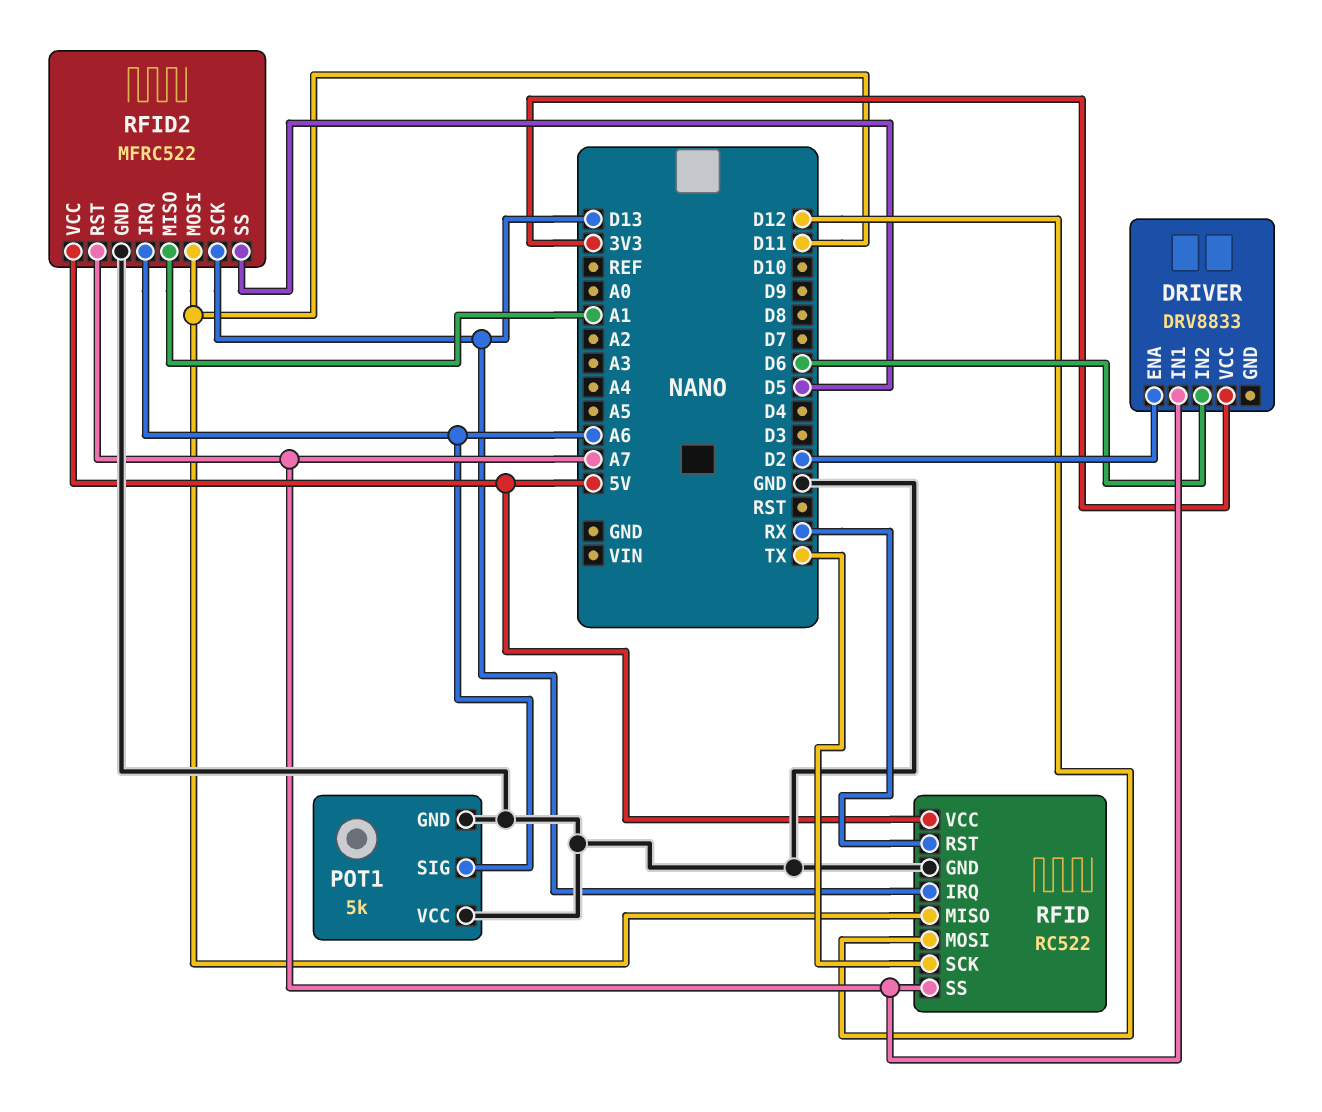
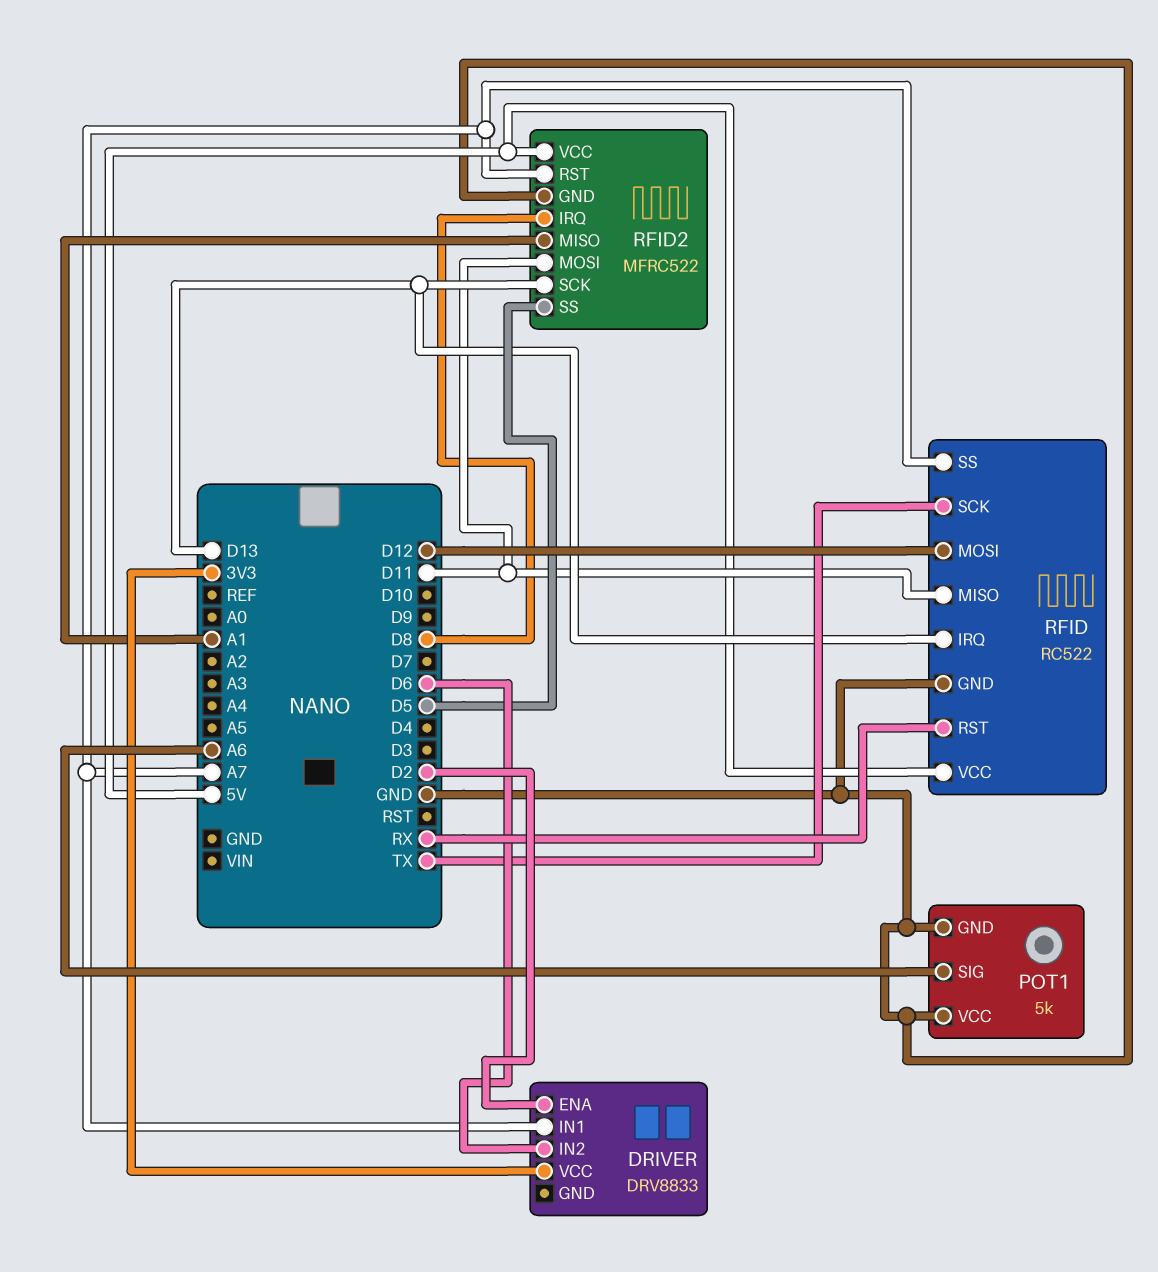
RFID2 pin IRQ: A6 -> D8

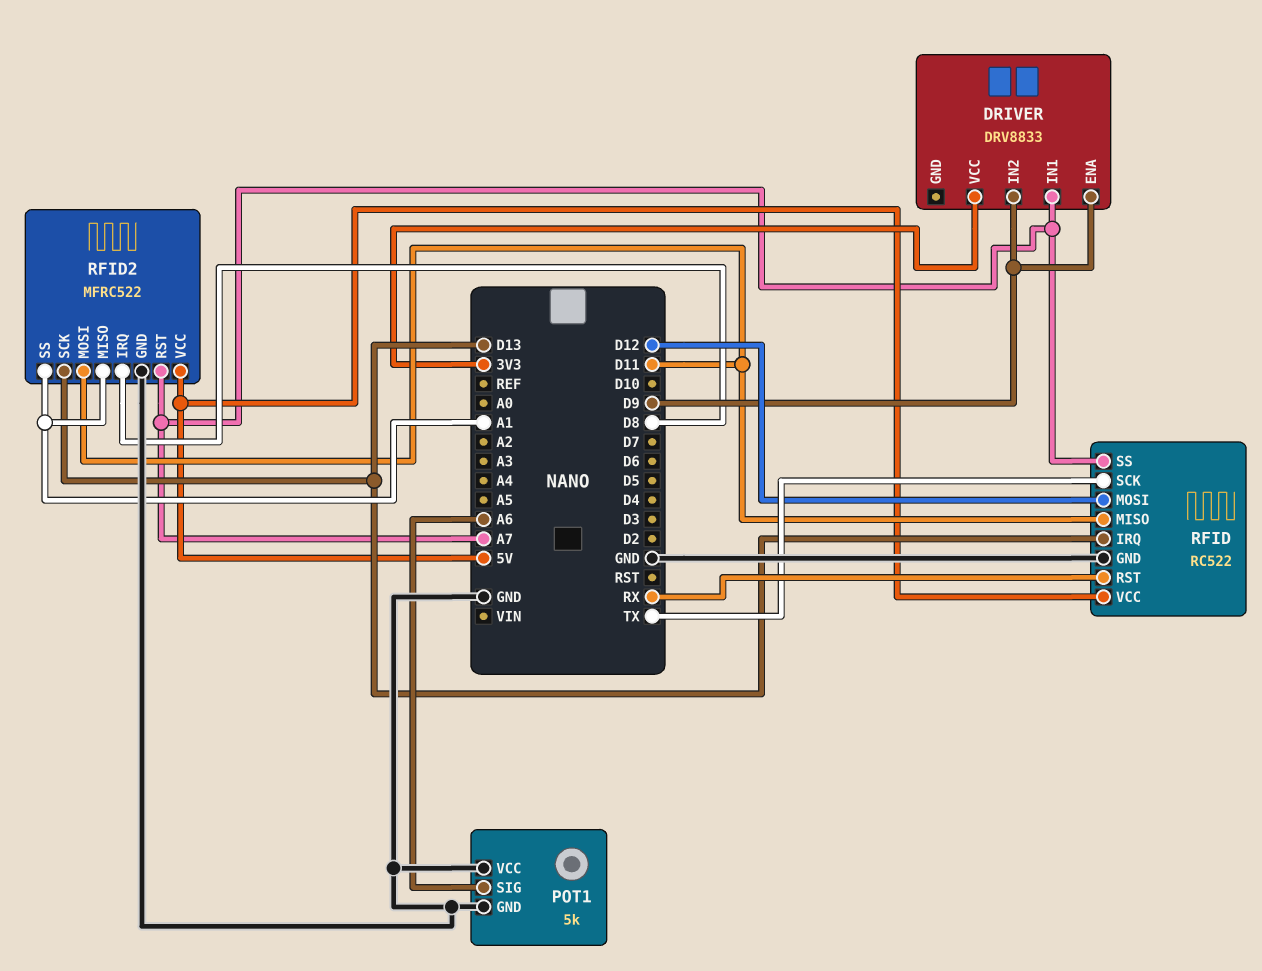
DRIVER pin ENA: D2 -> D9
DRIVER pin IN2: D6 -> D9
RFID2 pin SS: D5 -> A1

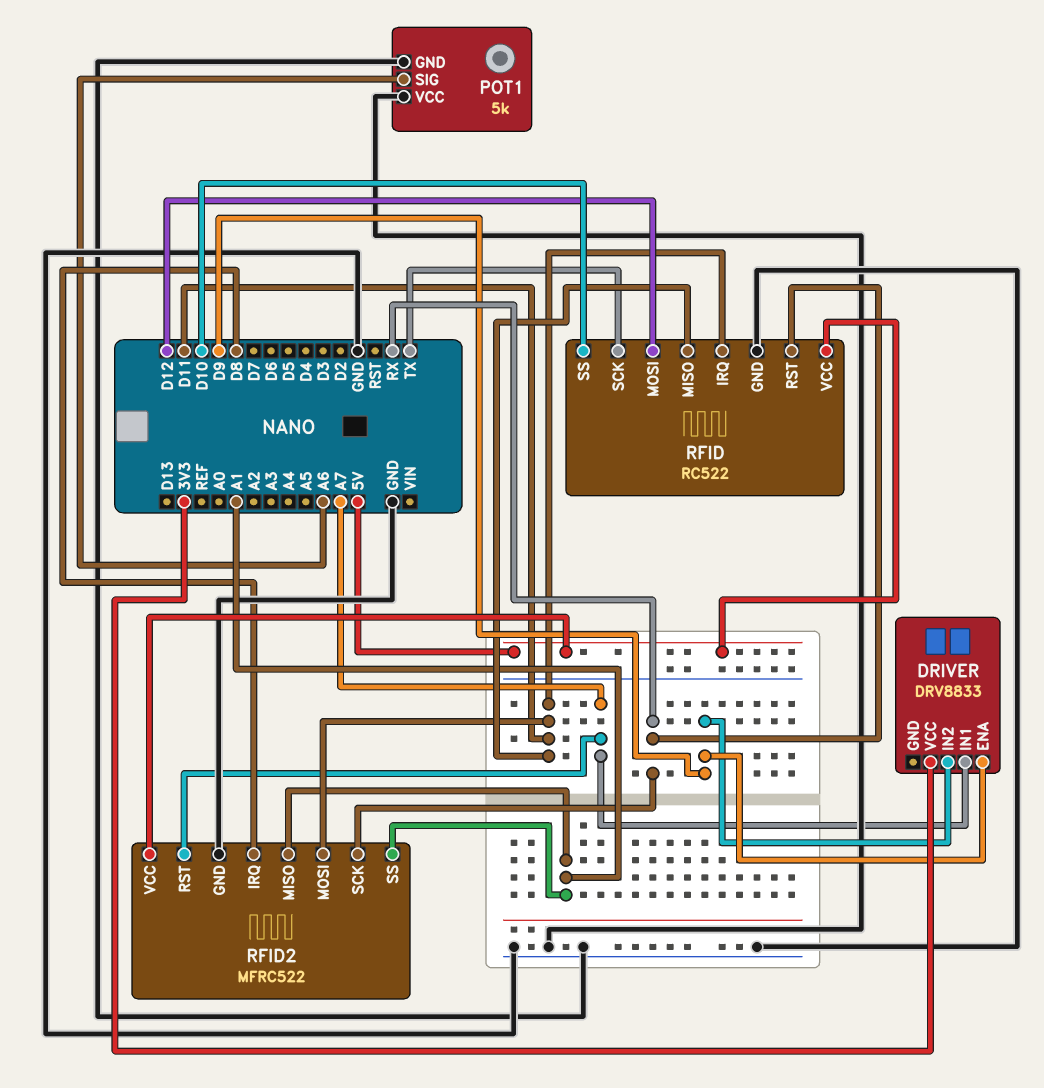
RFID pin IRQ: D13 -> D11
RFID pin SS: A7 -> D10
RFID2 pin SCK: D13 -> RX

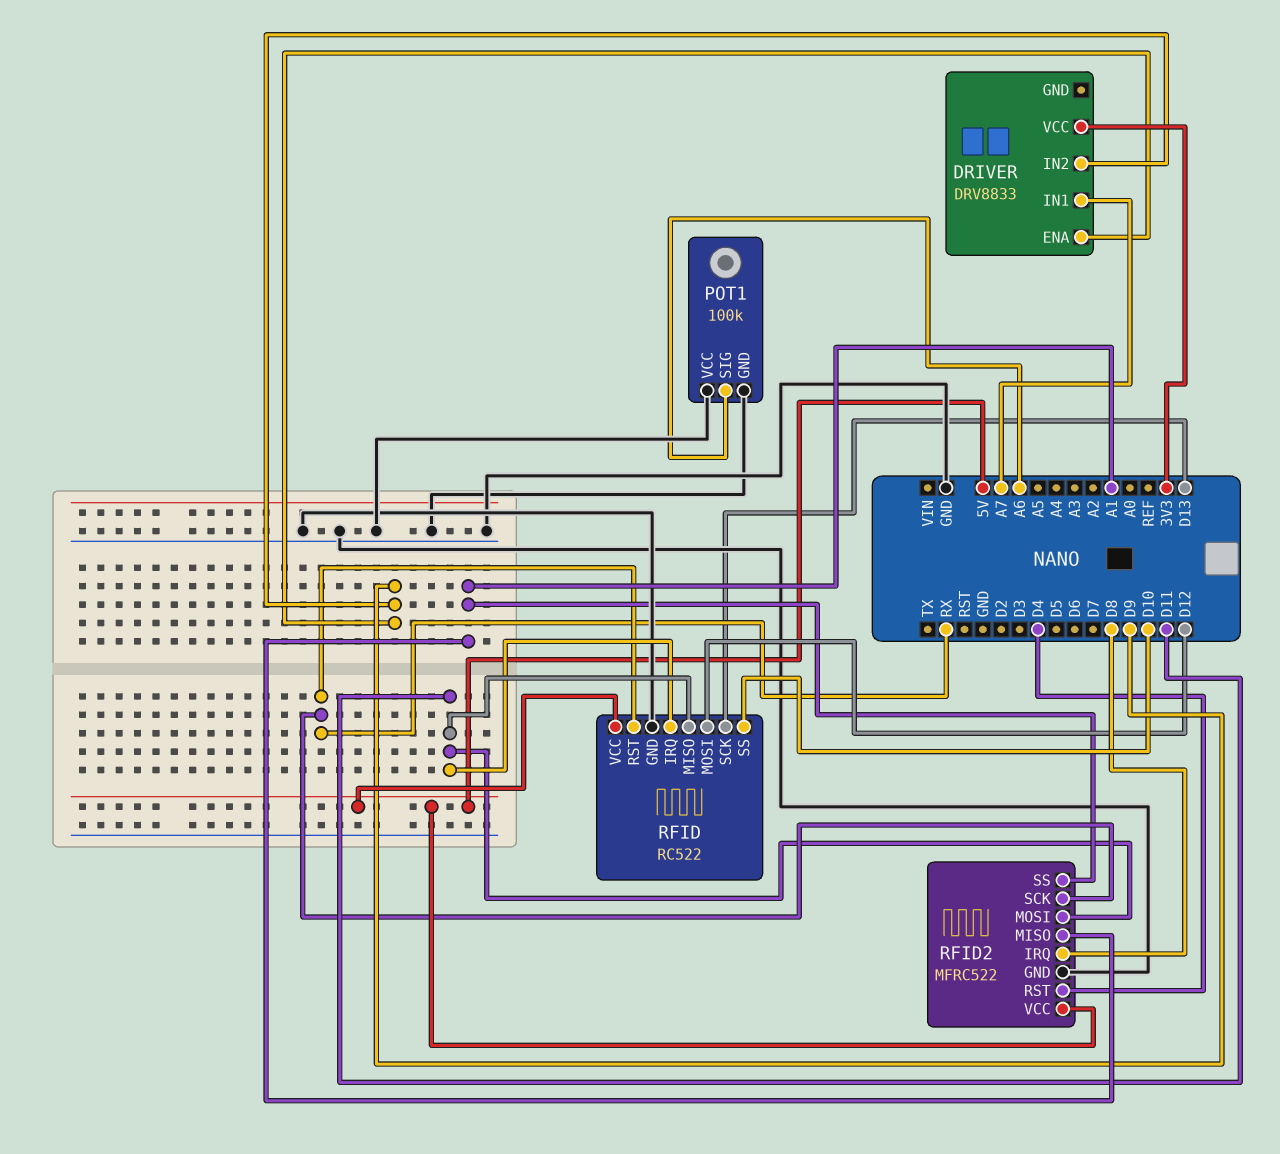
POT1: 5k -> 100k
RFID pin SCK: TX -> D13
RFID2 pin RST: A7 -> D4

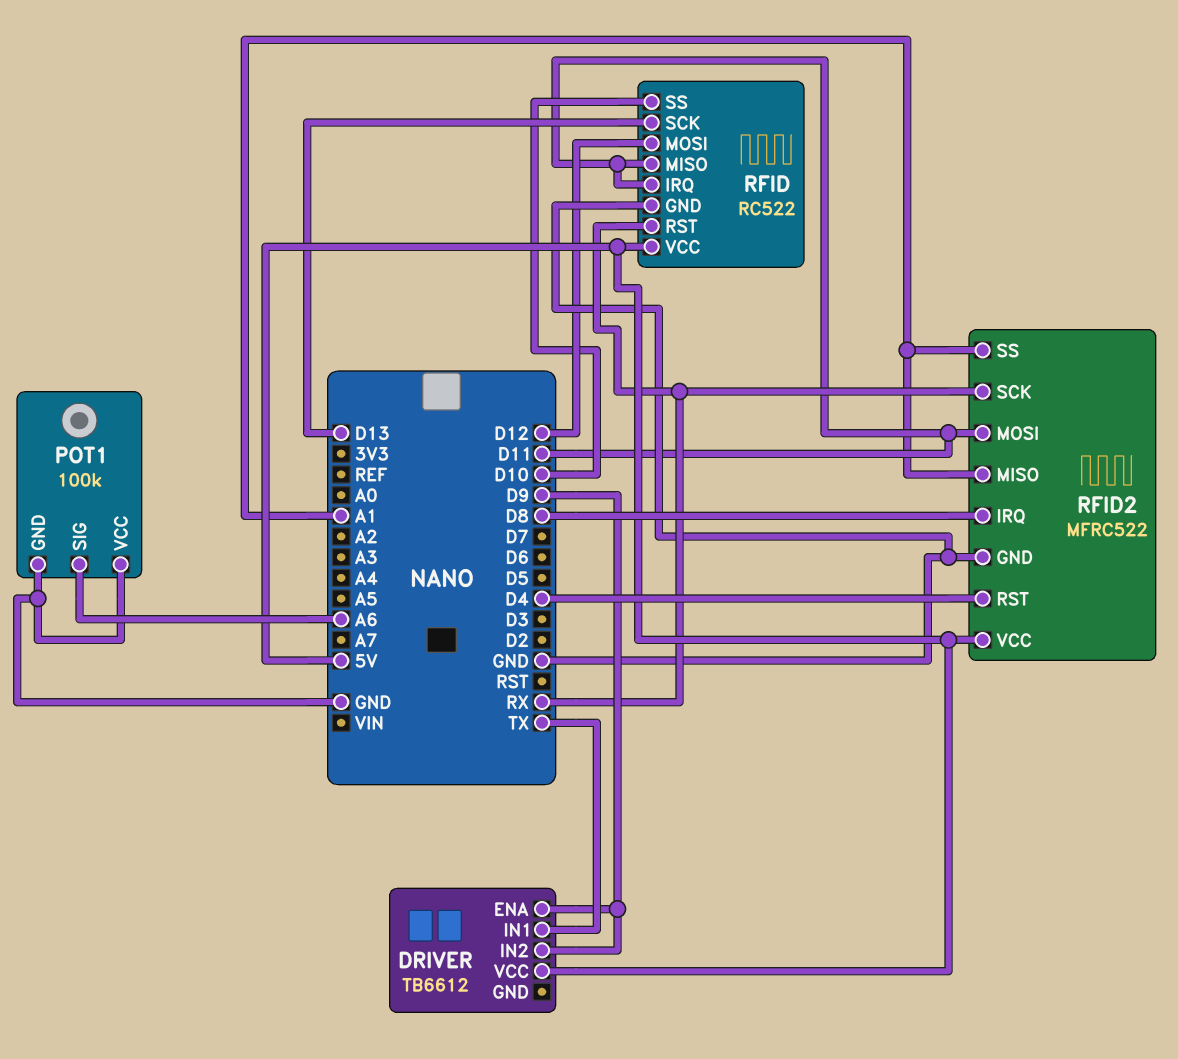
DRIVER: DRV8833 -> TB6612
DRIVER pin IN1: A7 -> TX
DRIVER pin VCC: 3V3 -> 5V

